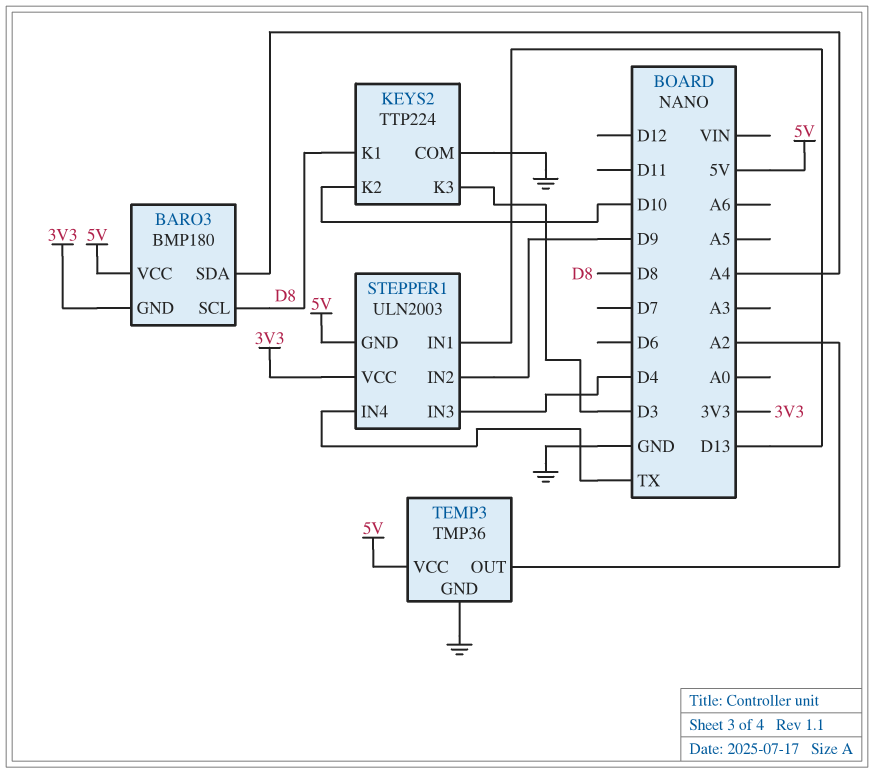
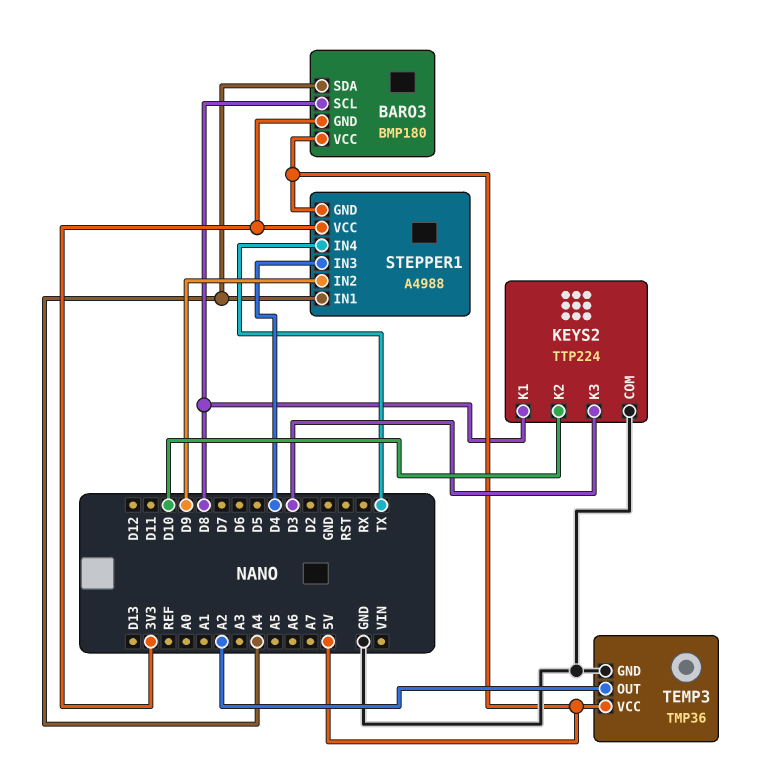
STEPPER1: ULN2003 -> A4988
STEPPER1 pin IN1: D13 -> A4

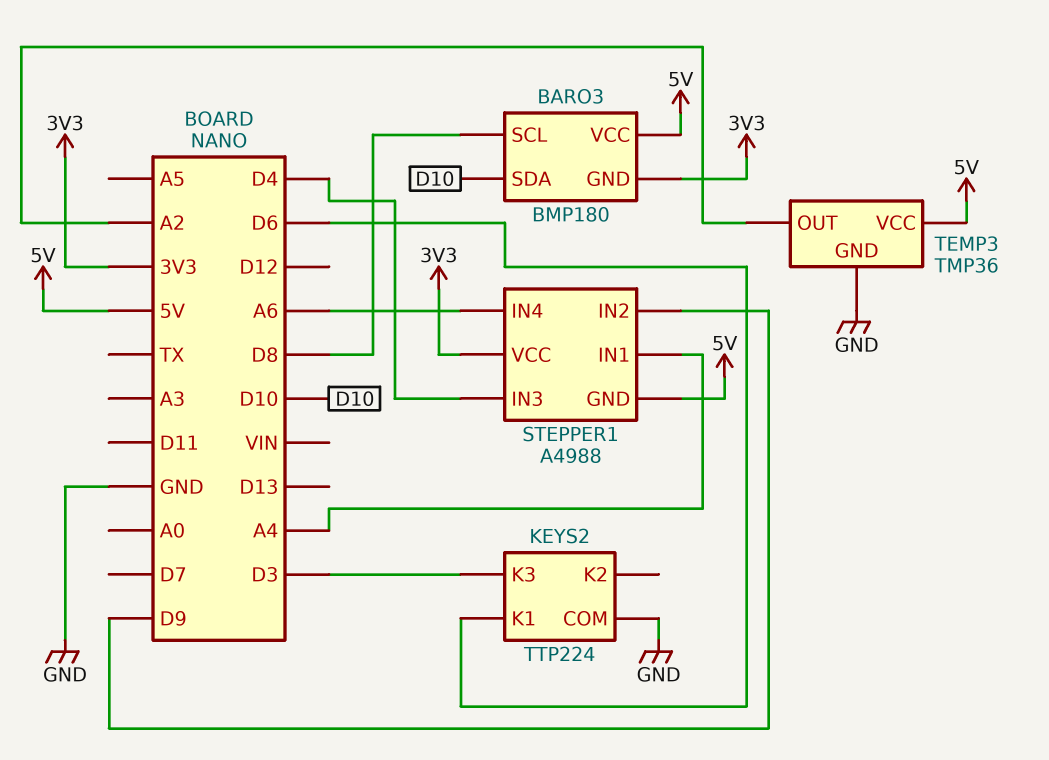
BARO3 pin SDA: A4 -> D10
KEYS2 pin K1: D8 -> D6
KEYS2 pin K2: D10 -> none
STEPPER1 pin IN4: TX -> A6

